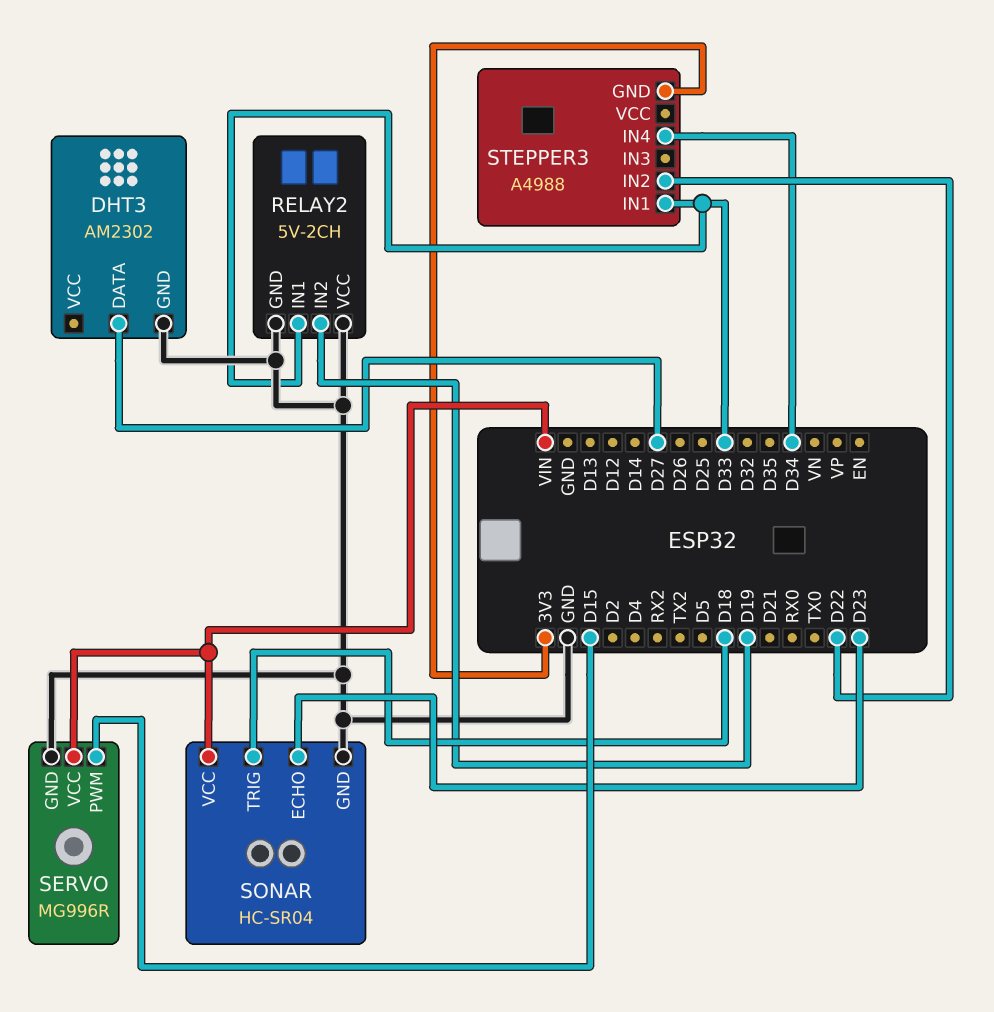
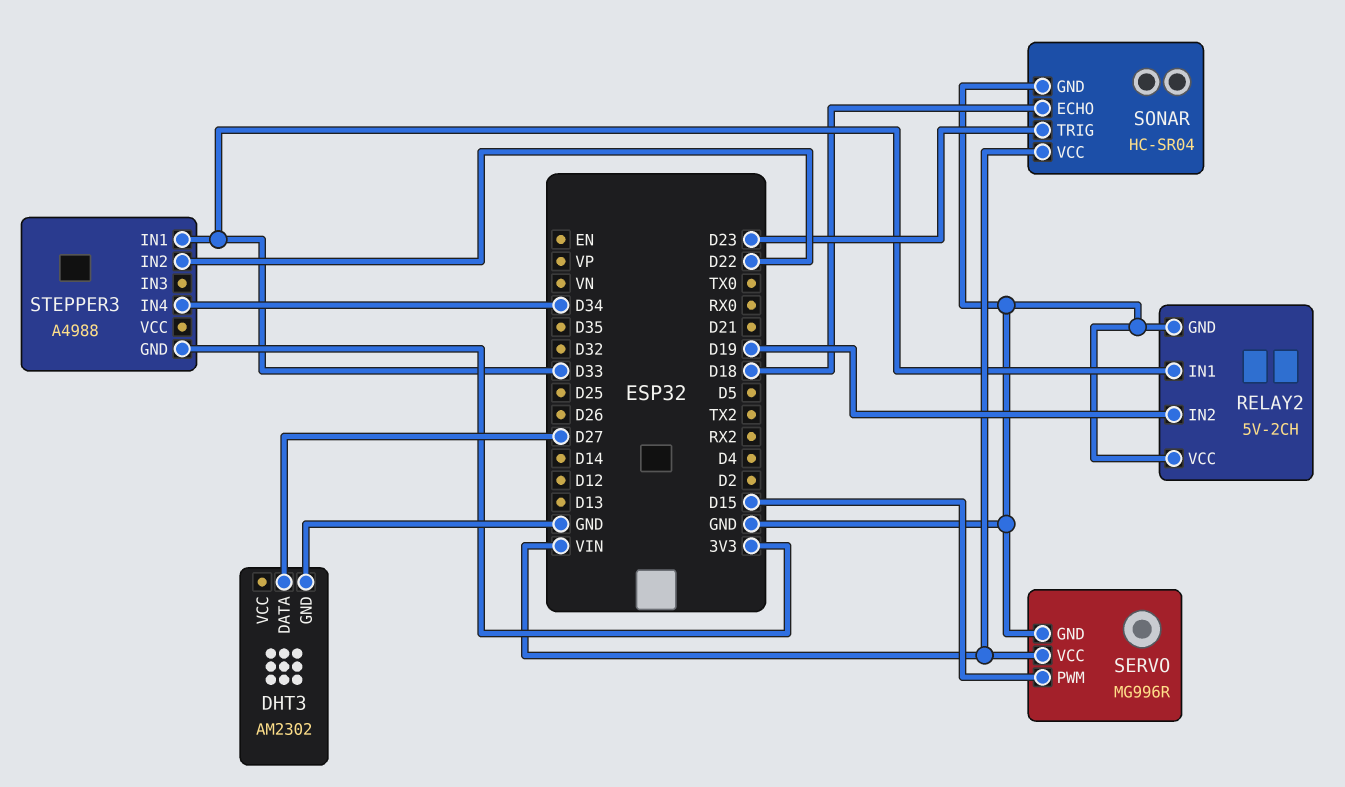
SONAR pin ECHO: D23 -> D18
SONAR pin TRIG: D18 -> D23

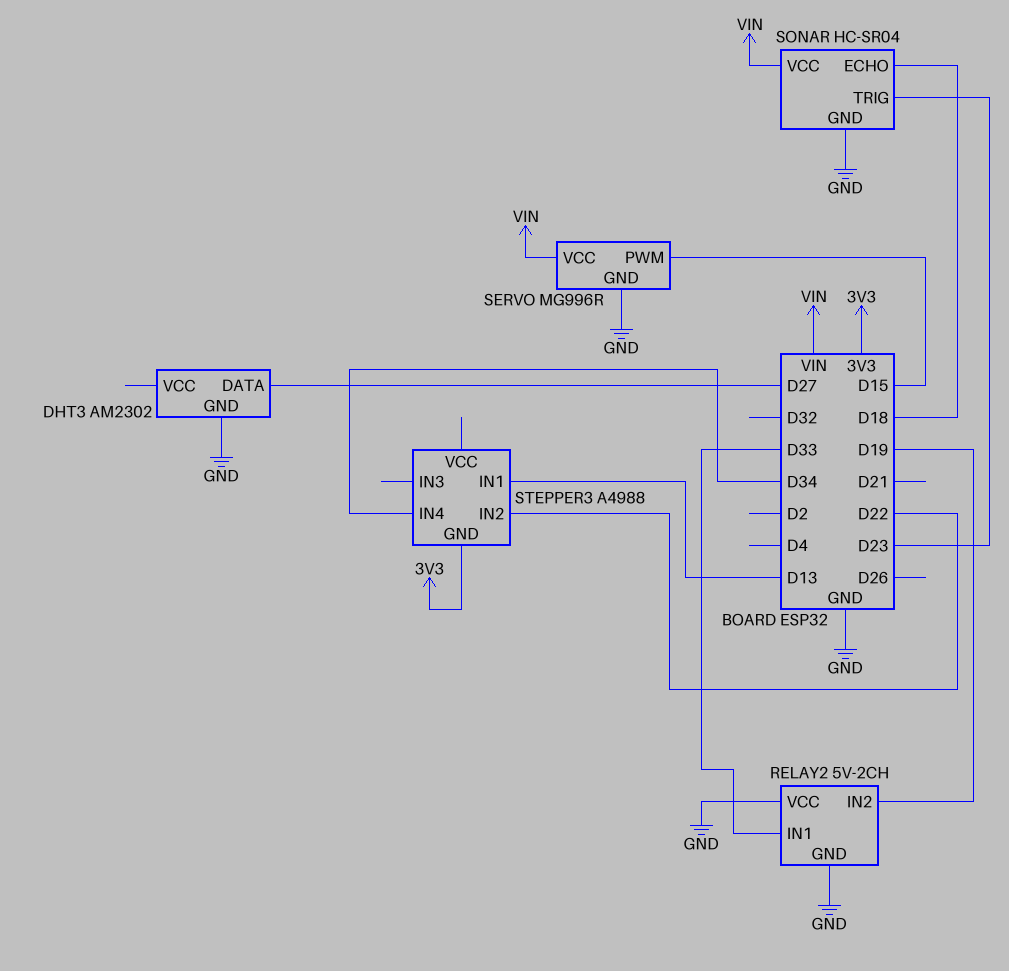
STEPPER3 pin IN1: D33 -> D13

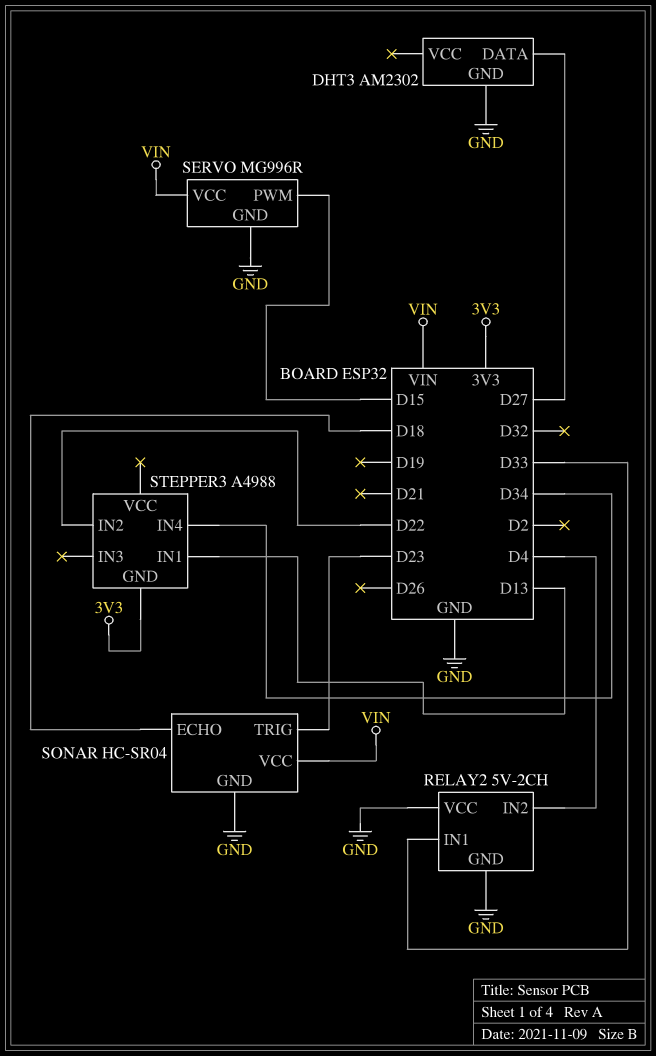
RELAY2 pin IN2: D19 -> D4

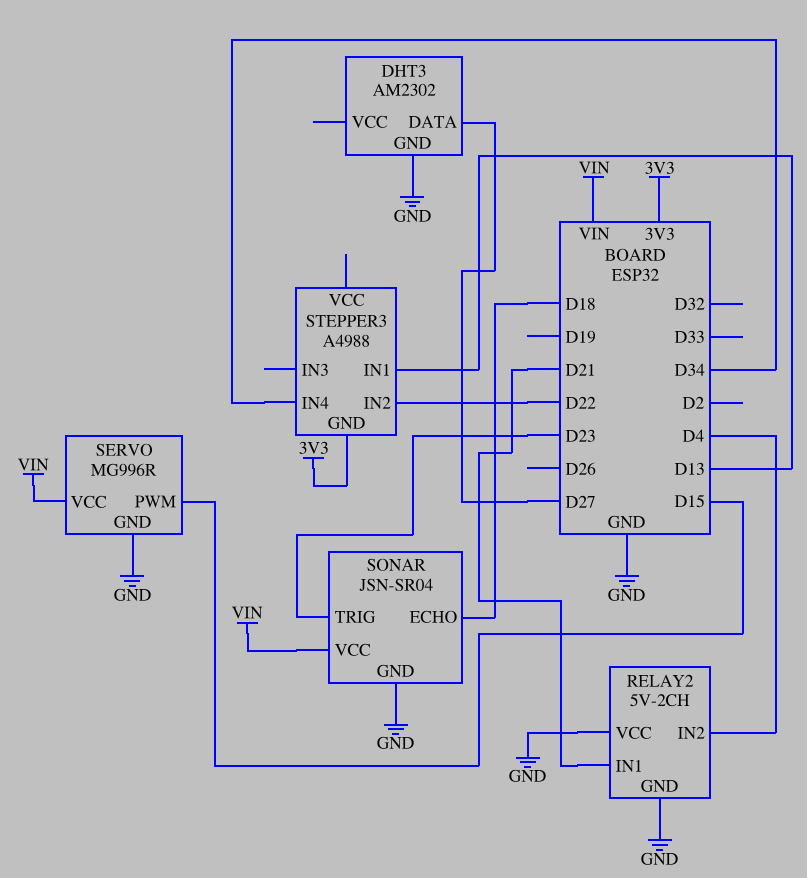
RELAY2 pin IN1: D33 -> D21
SONAR: HC-SR04 -> JSN-SR04

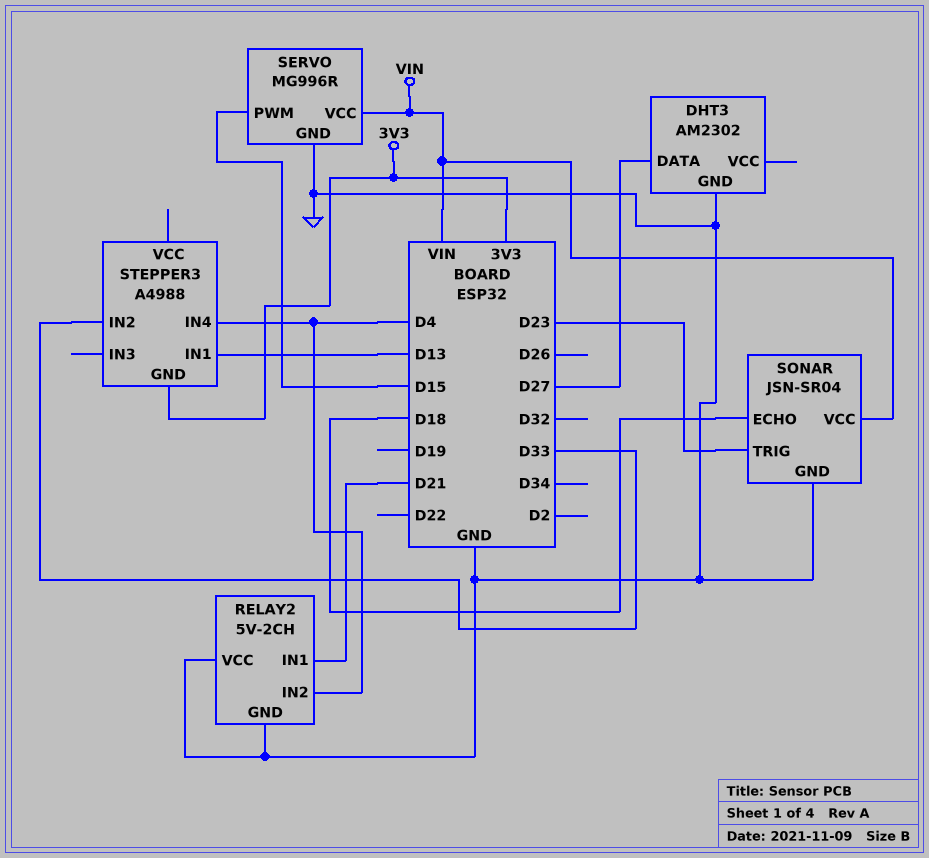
STEPPER3 pin IN2: D22 -> D33
STEPPER3 pin IN4: D34 -> D4

